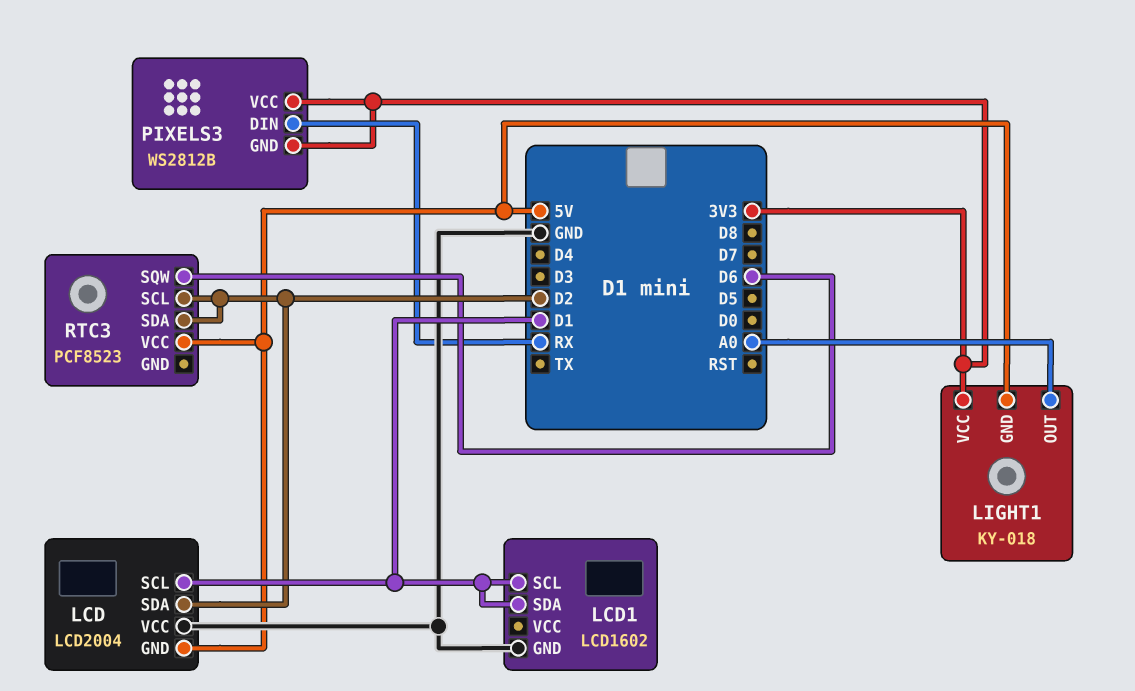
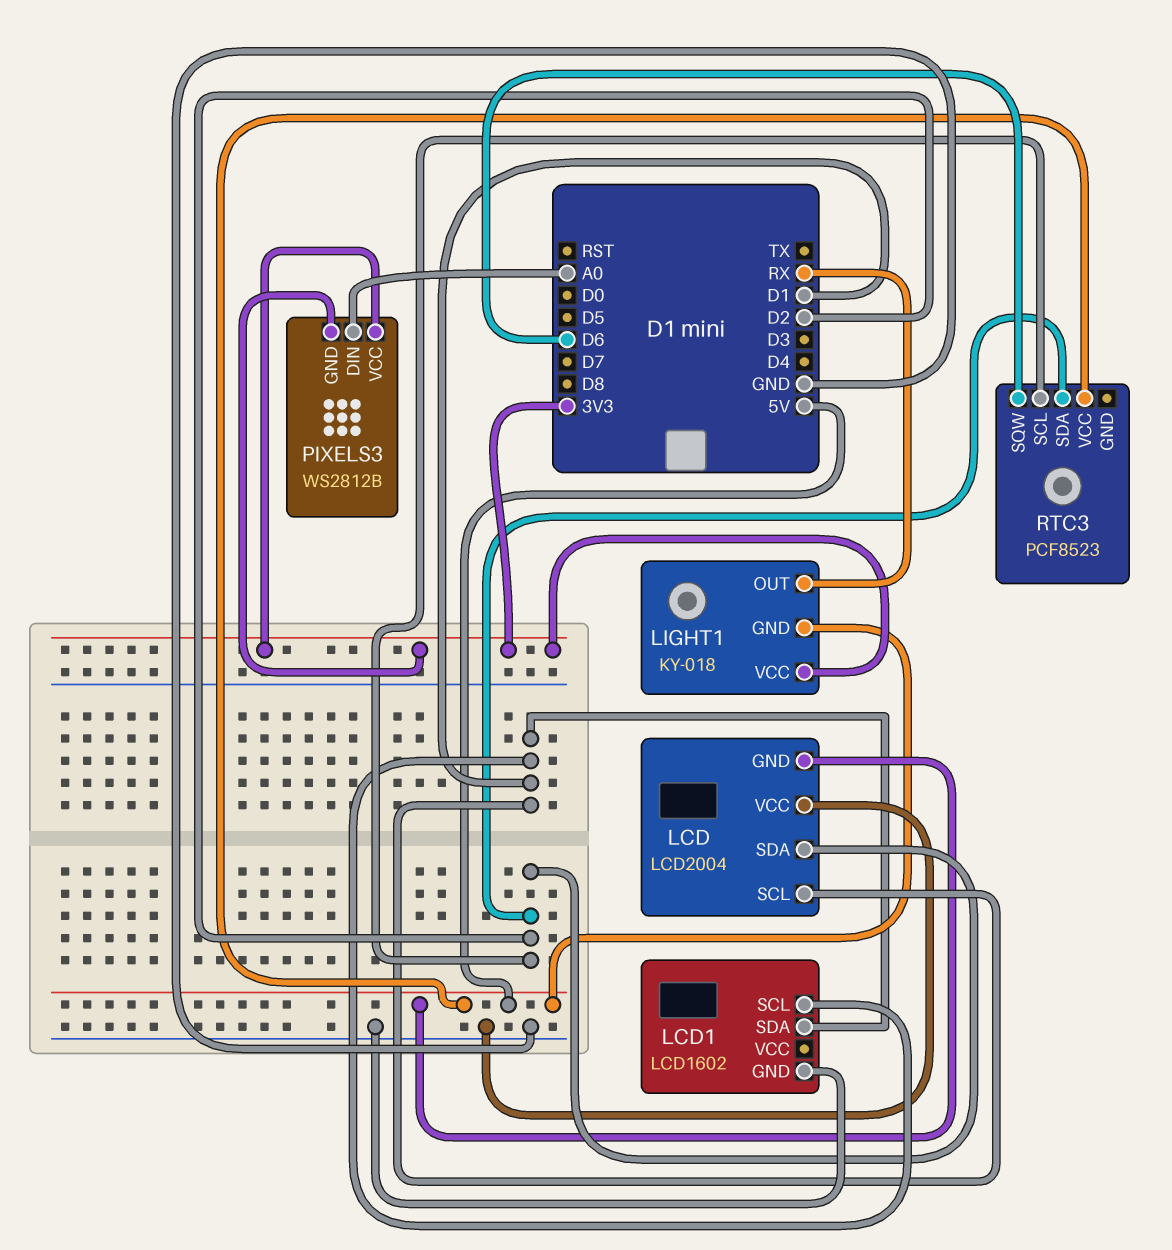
LIGHT1 pin OUT: A0 -> RX
PIXELS3 pin DIN: RX -> A0

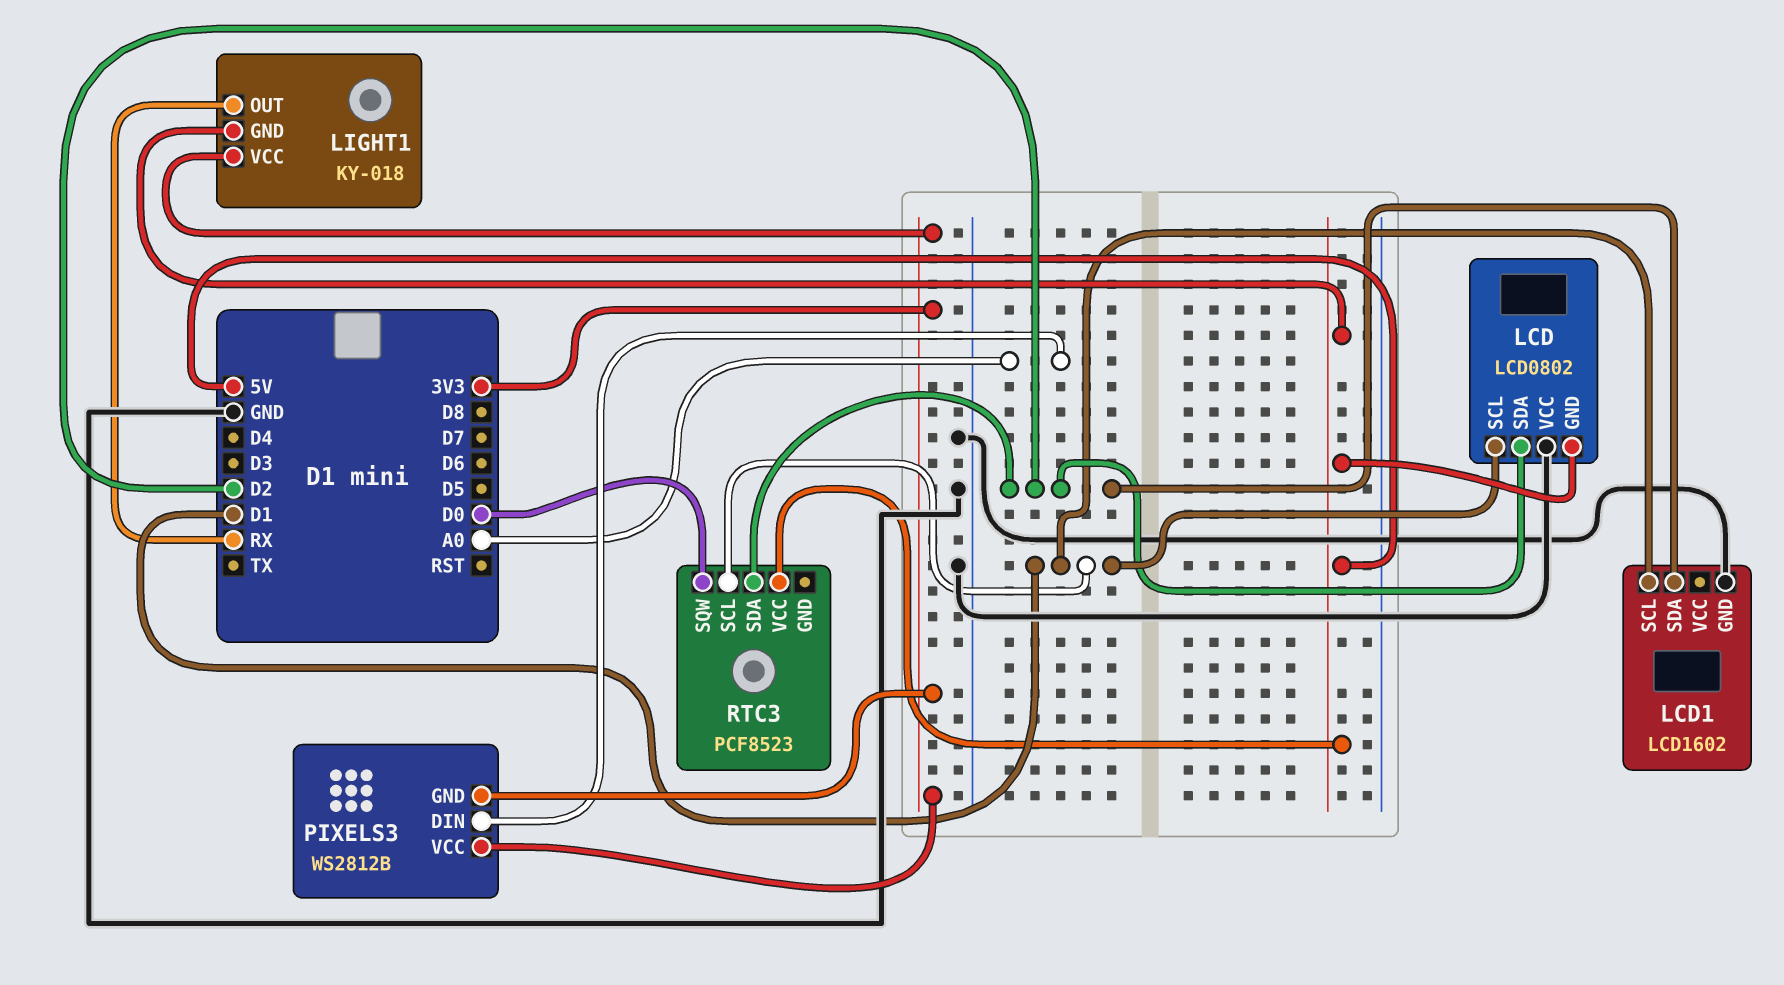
LCD: LCD2004 -> LCD0802
LCD1 pin SDA: D1 -> D2
RTC3 pin SCL: D2 -> D1
RTC3 pin SQW: D6 -> D0

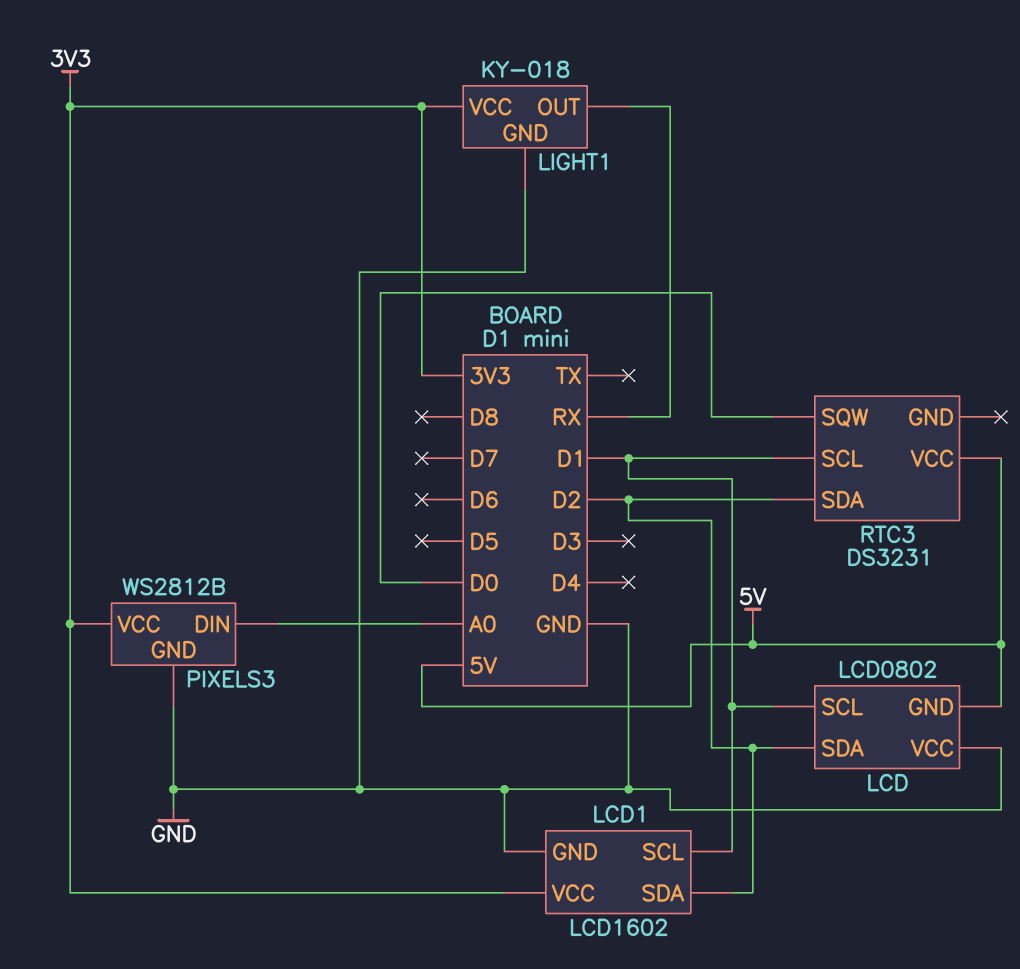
LCD1 pin VCC: none -> 3V3
LIGHT1 pin GND: 5V -> GND
PIXELS3 pin GND: 3V3 -> GND
RTC3: PCF8523 -> DS3231

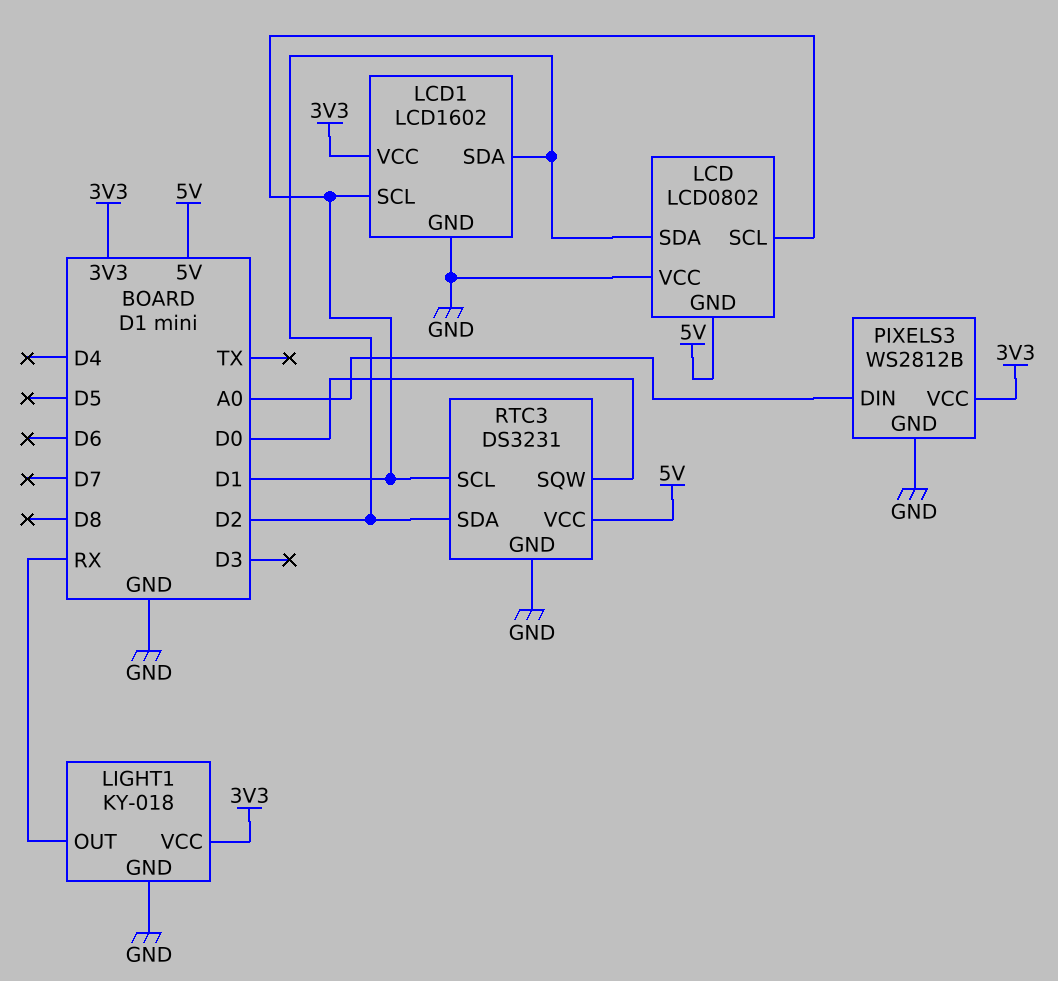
RTC3 pin GND: none -> GND

